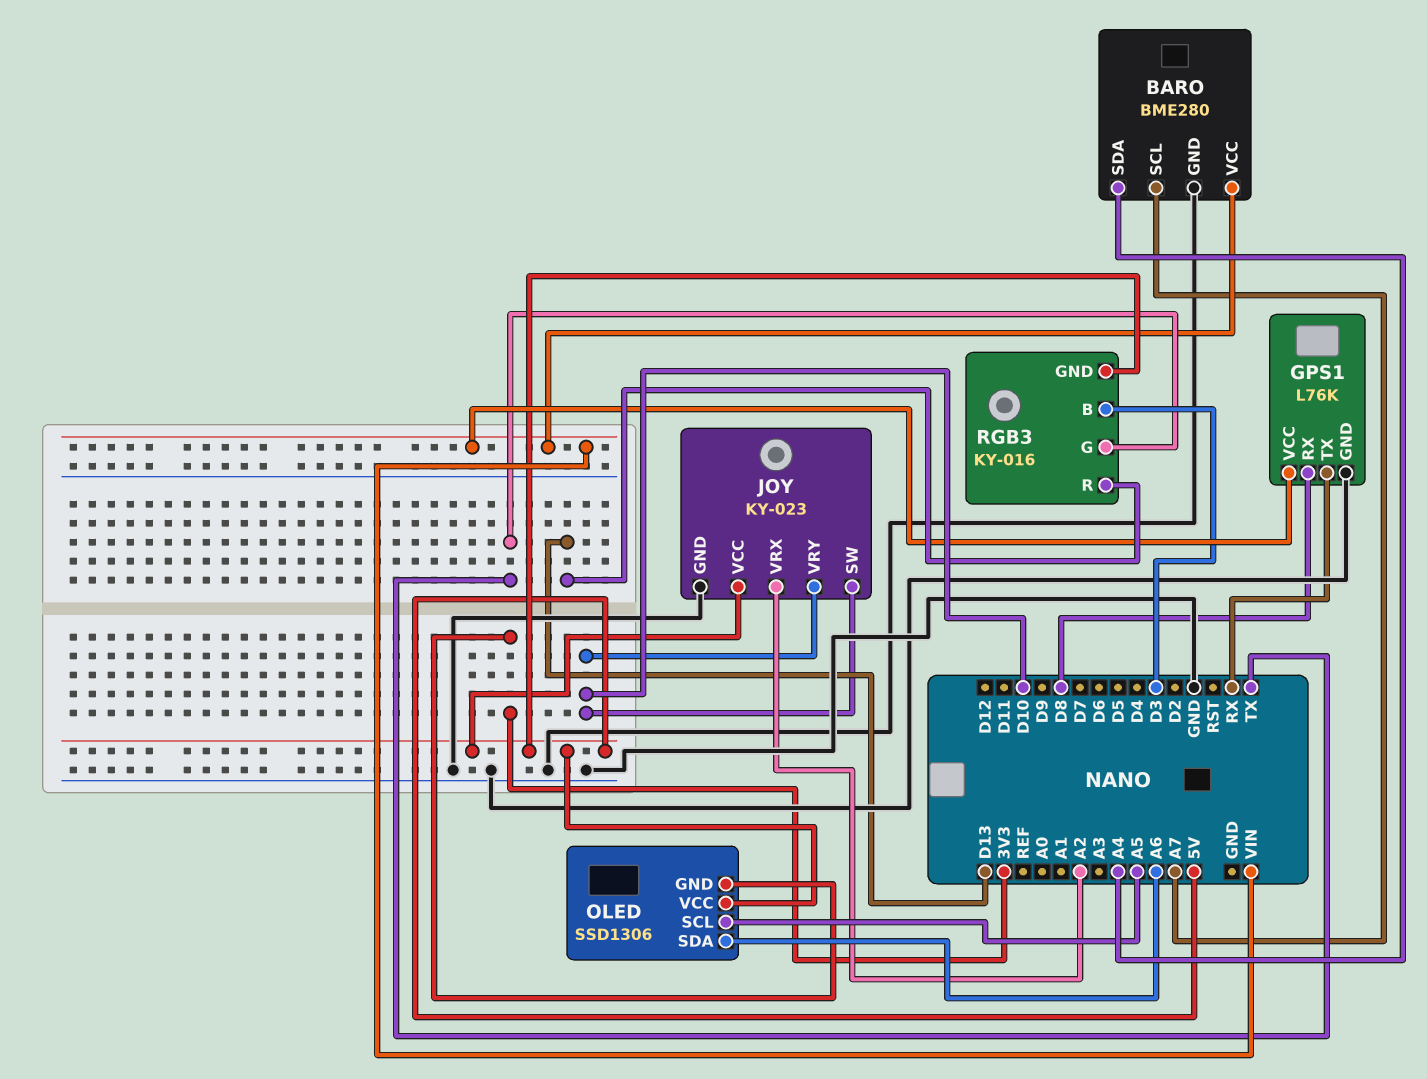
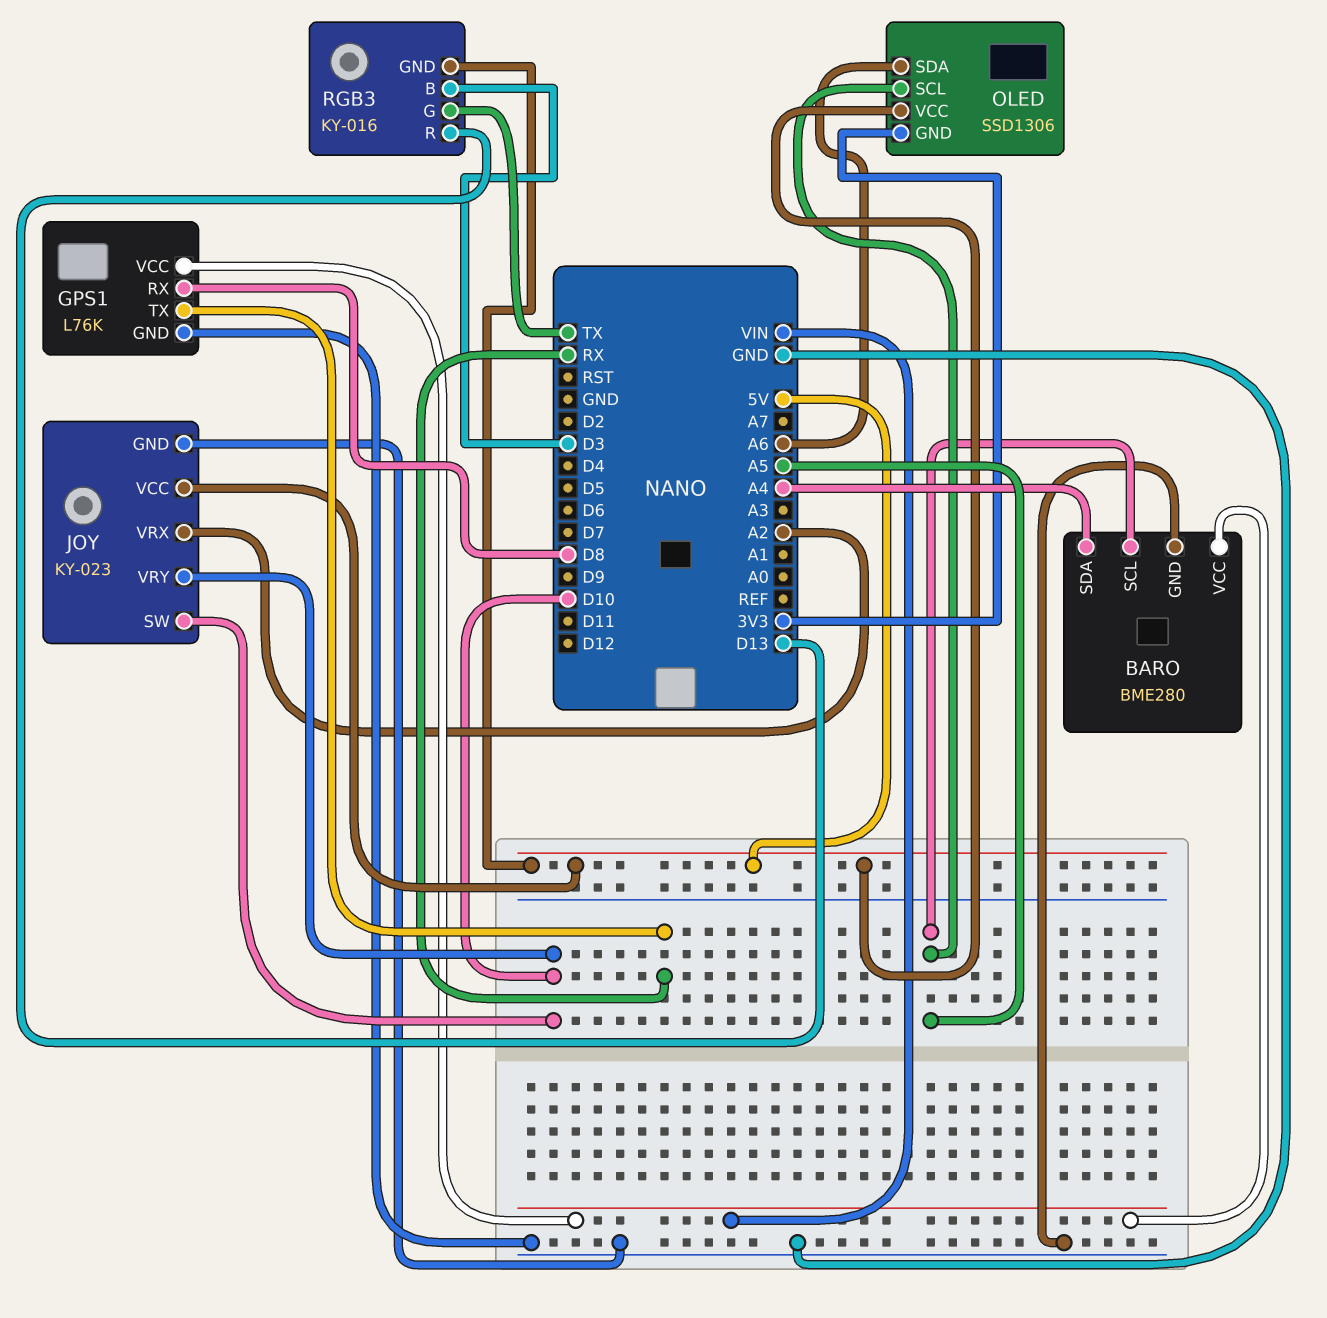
BARO pin SCL: A7 -> A5

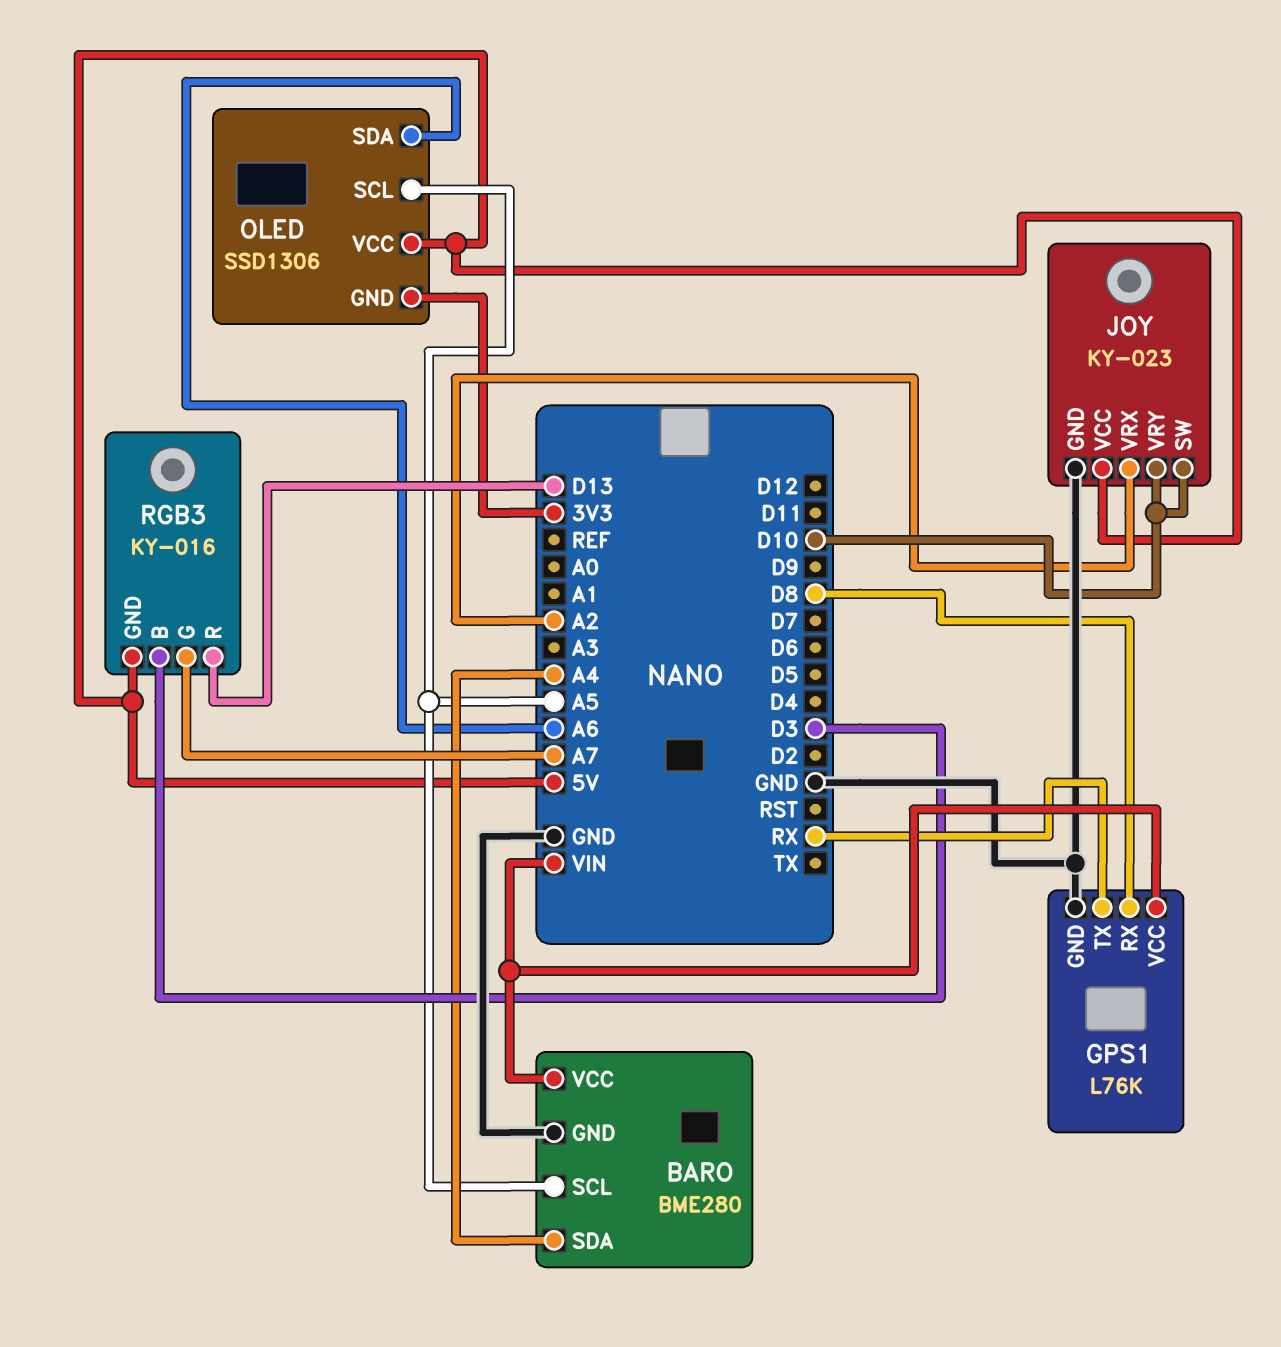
RGB3 pin G: TX -> A7

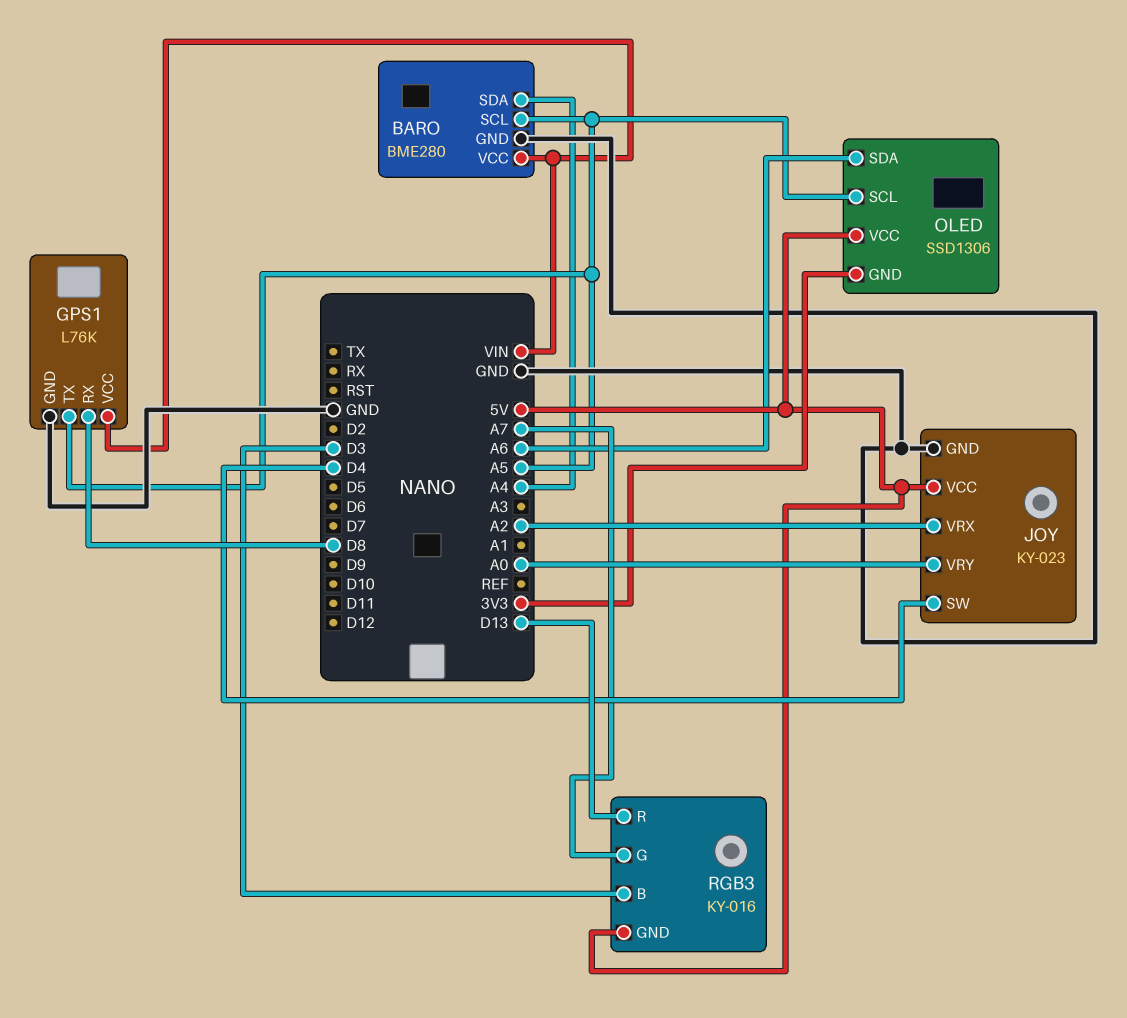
GPS1 pin TX: RX -> A5
JOY pin SW: D10 -> D4
JOY pin VRY: D10 -> A0

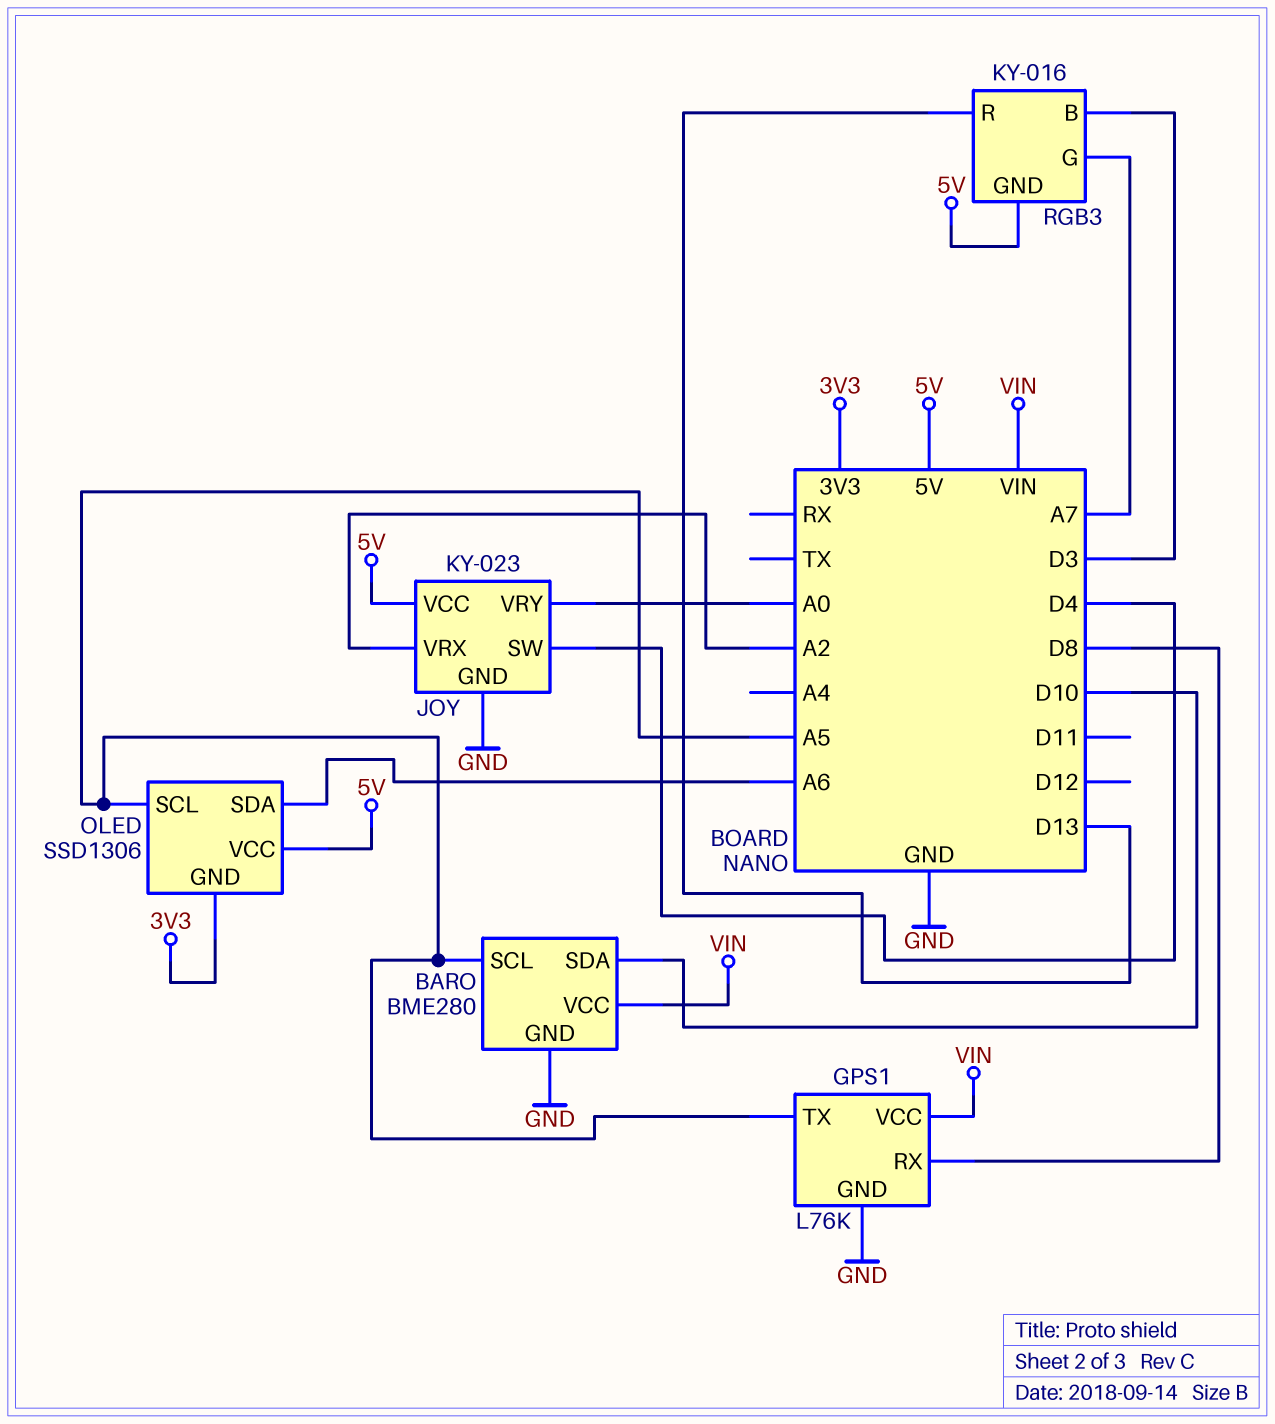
BARO pin SDA: A4 -> D10

